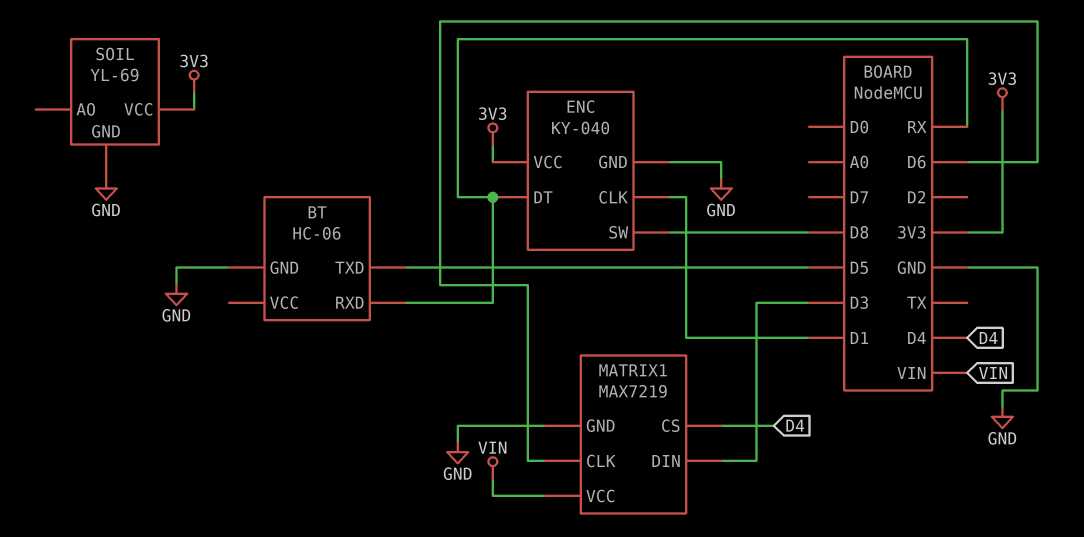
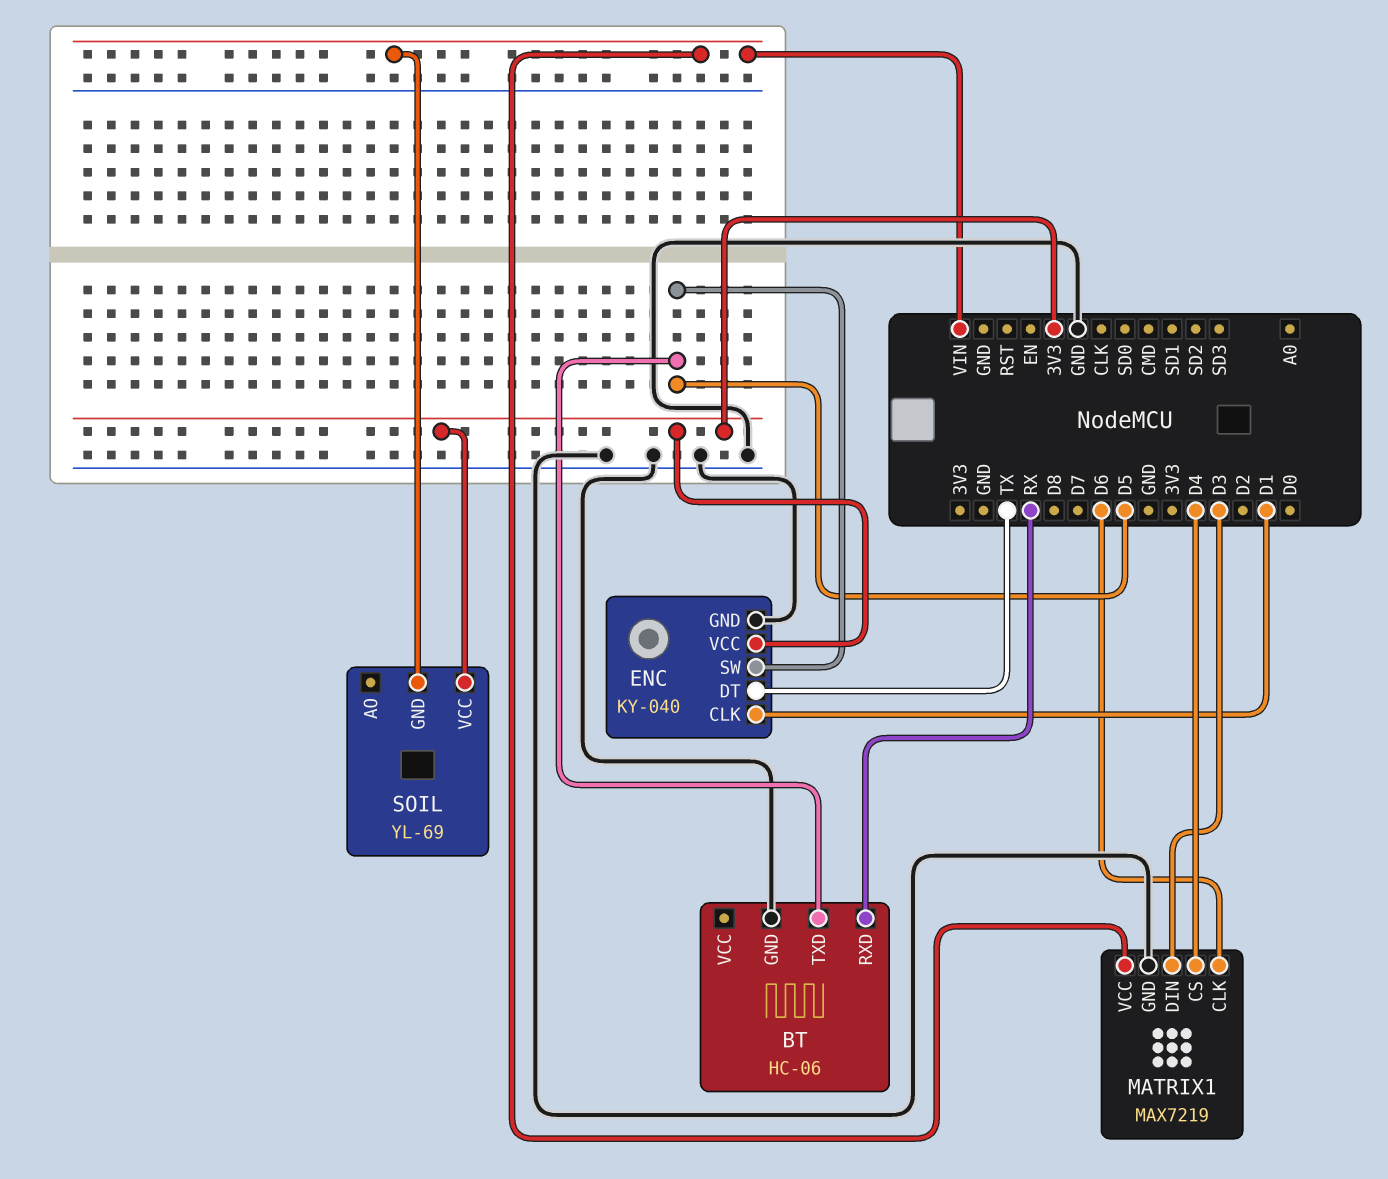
ENC pin DT: RX -> TX
ENC pin SW: D8 -> D5
SOIL pin GND: GND -> VIN

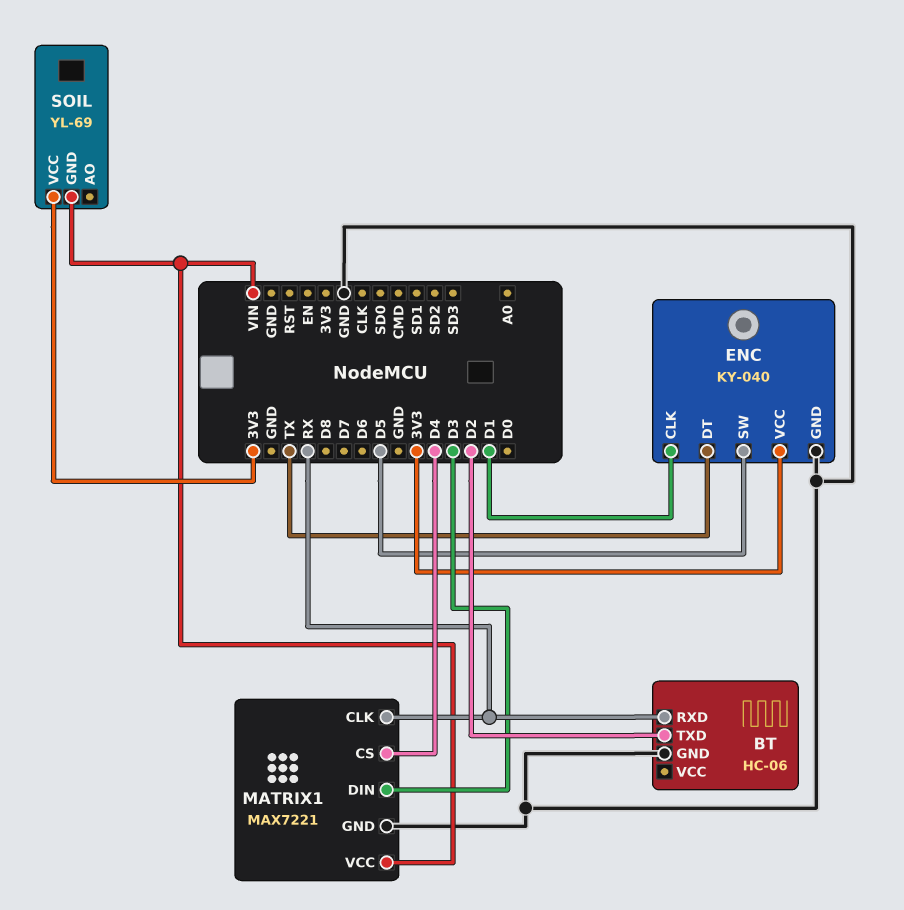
BT pin TXD: D5 -> D2
MATRIX1: MAX7219 -> MAX7221
MATRIX1 pin CLK: D6 -> RX

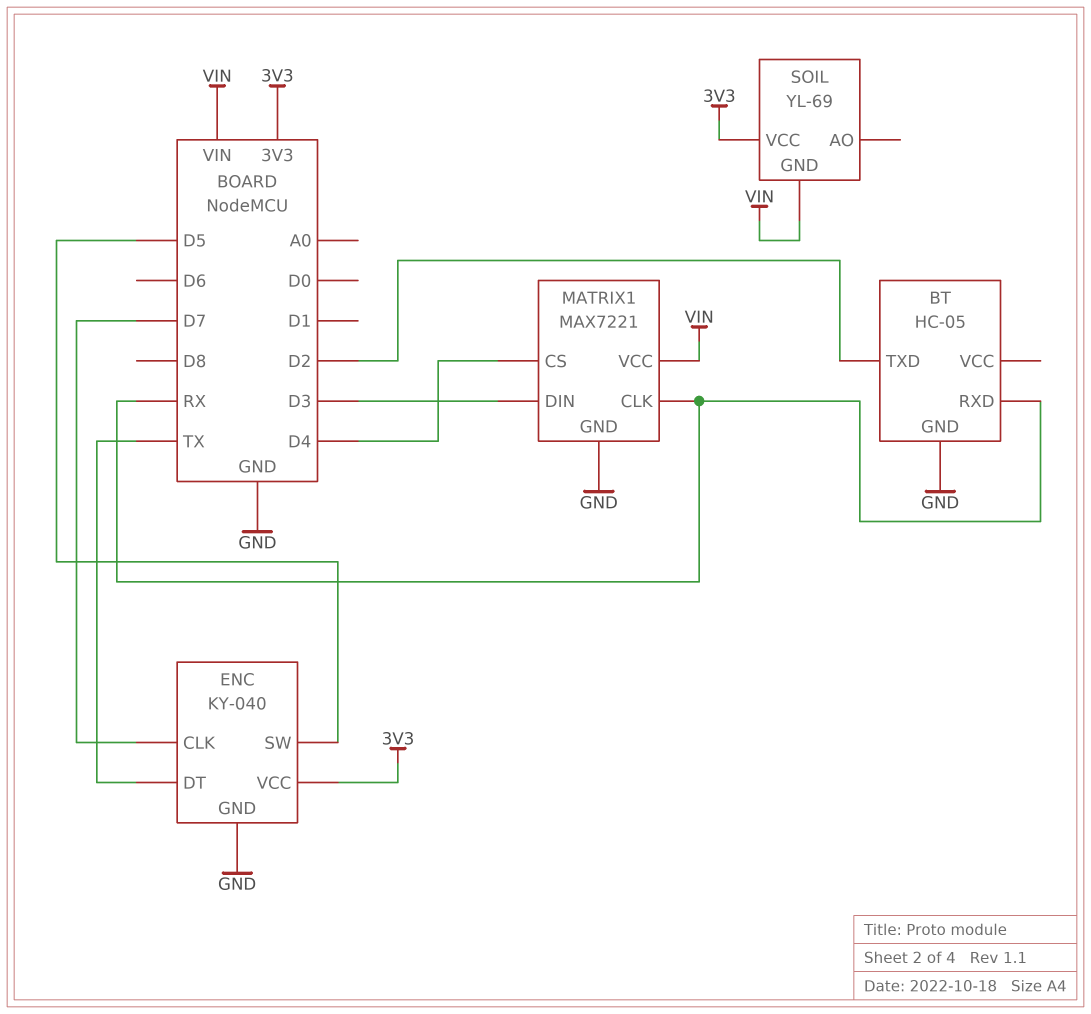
BT: HC-06 -> HC-05
ENC pin CLK: D1 -> D7

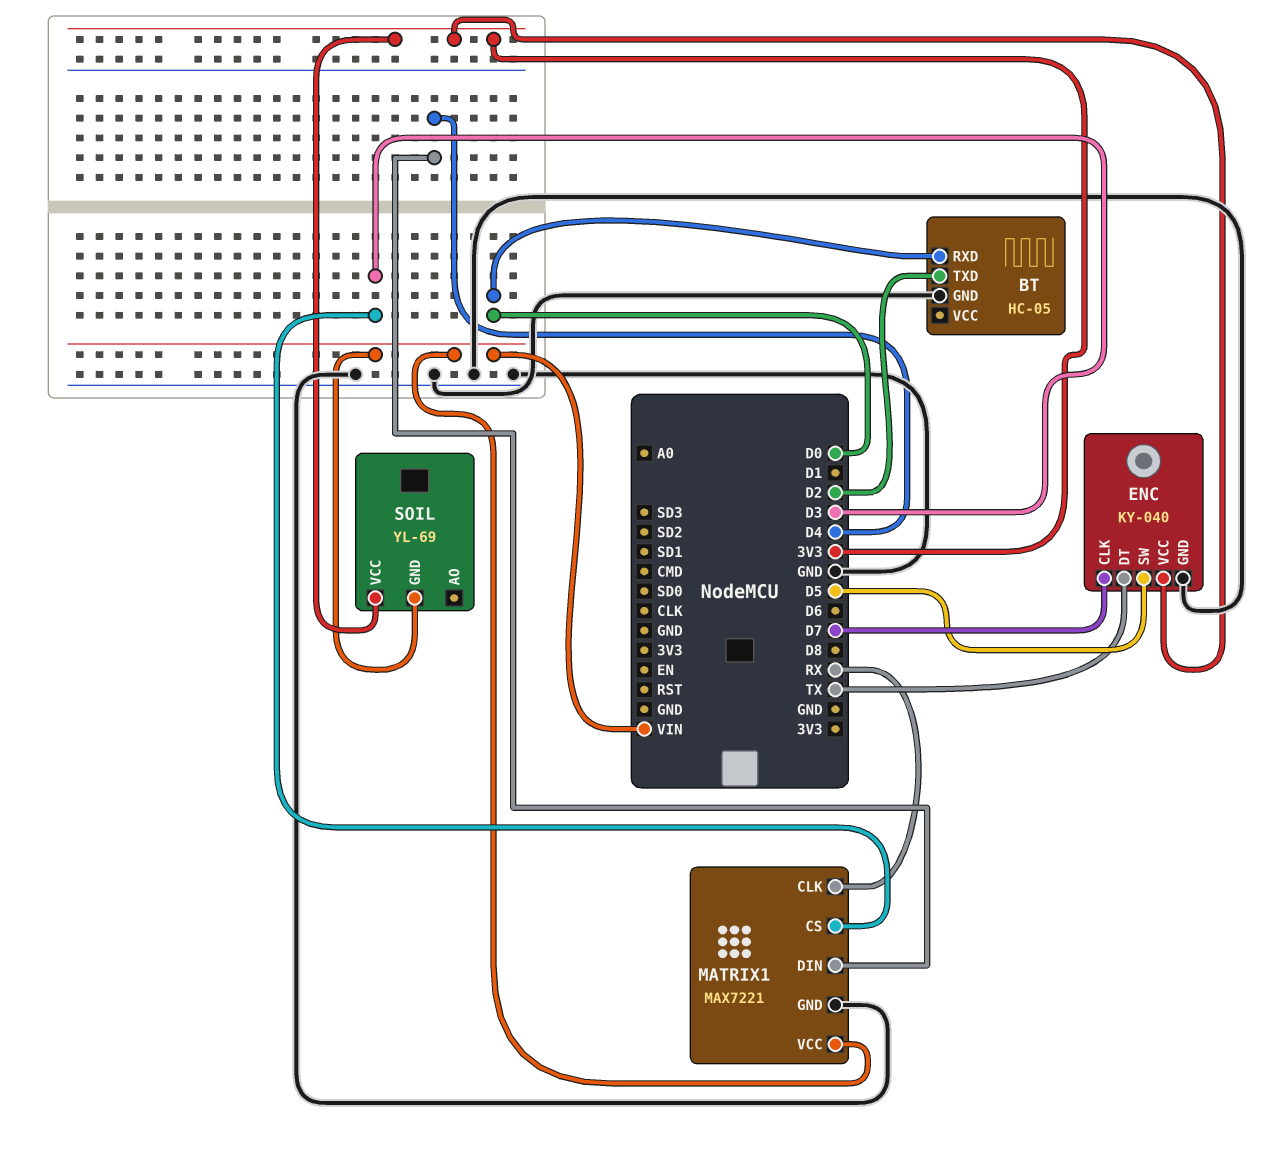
BT pin RXD: RX -> D0
MATRIX1 pin CS: D4 -> D3
MATRIX1 pin DIN: D3 -> D4

